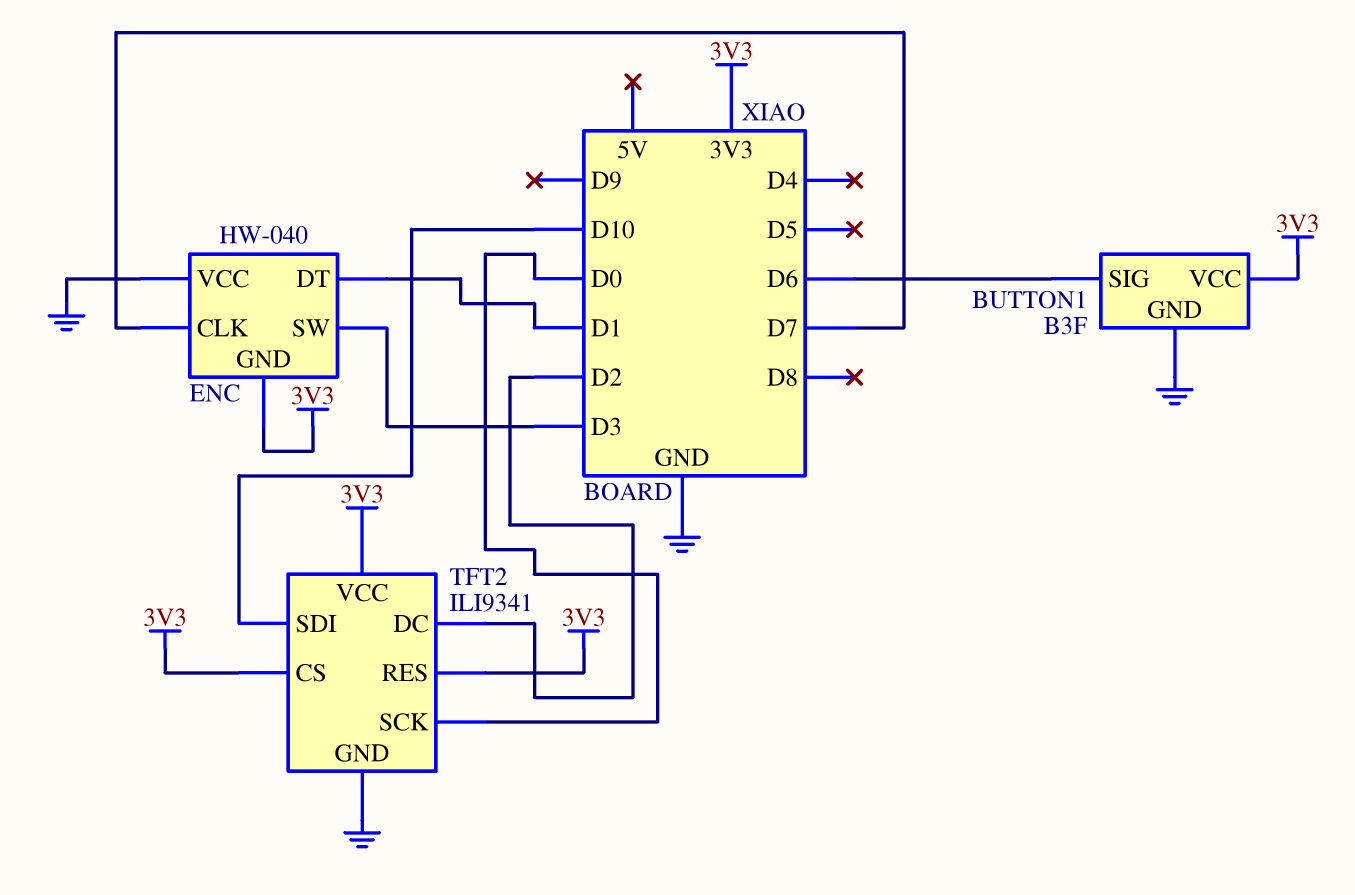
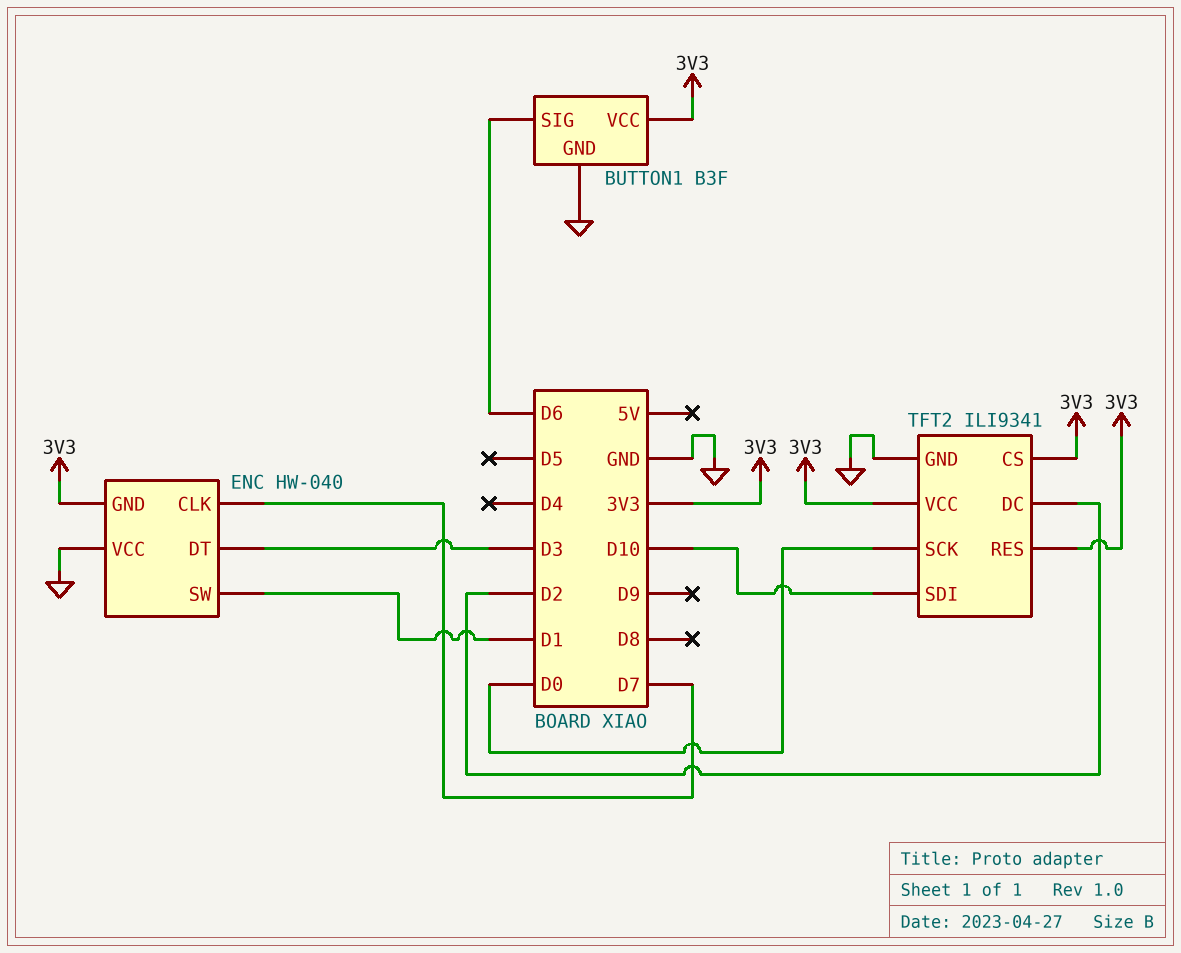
ENC pin DT: D1 -> D3
ENC pin SW: D3 -> D1

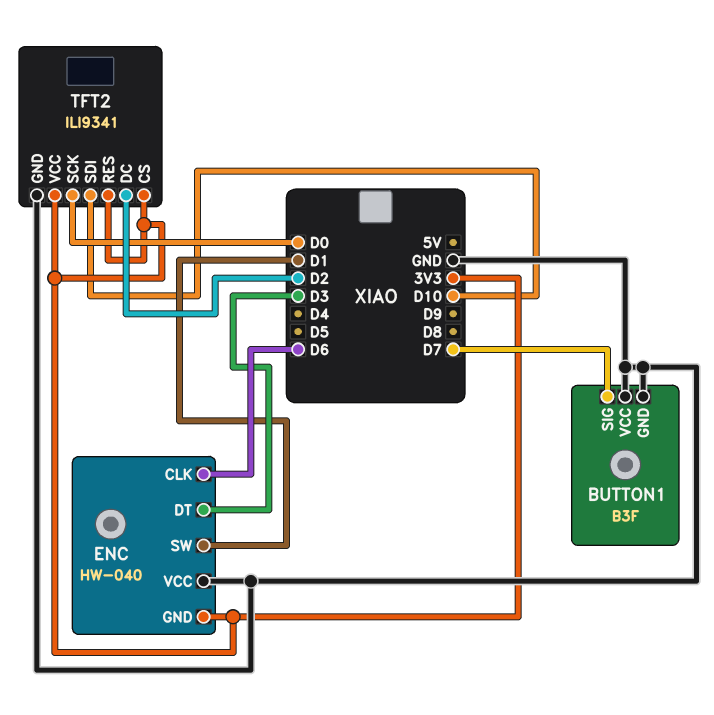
BUTTON1 pin SIG: D6 -> D7
BUTTON1 pin VCC: 3V3 -> GND
ENC pin CLK: D7 -> D6

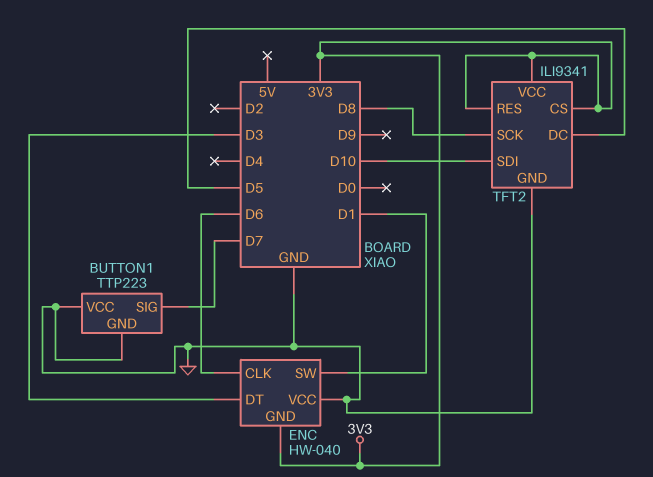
BUTTON1: B3F -> TTP223
TFT2 pin DC: D2 -> D5
TFT2 pin SCK: D0 -> D8

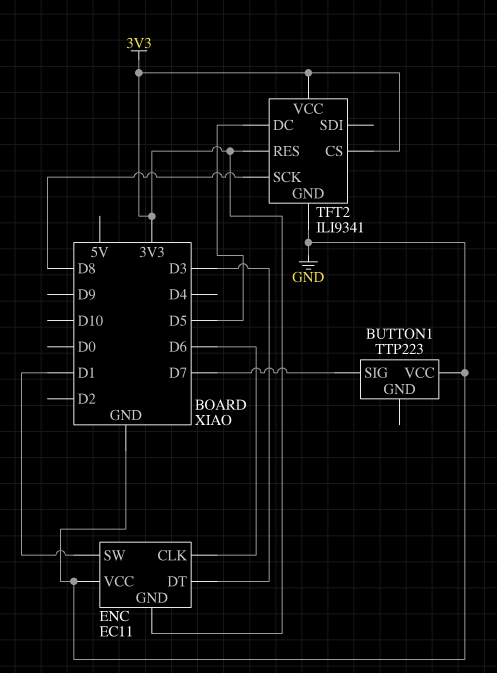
BUTTON1 pin GND: GND -> none
ENC: HW-040 -> EC11
TFT2 pin SDI: D10 -> none

